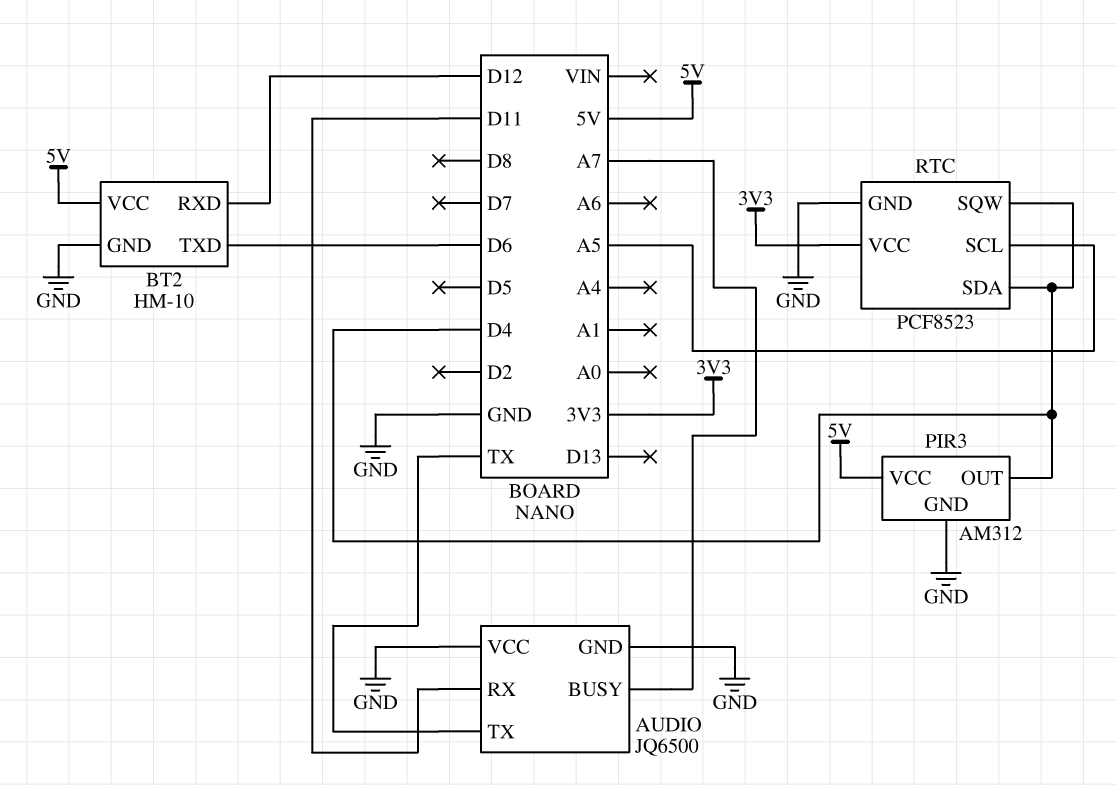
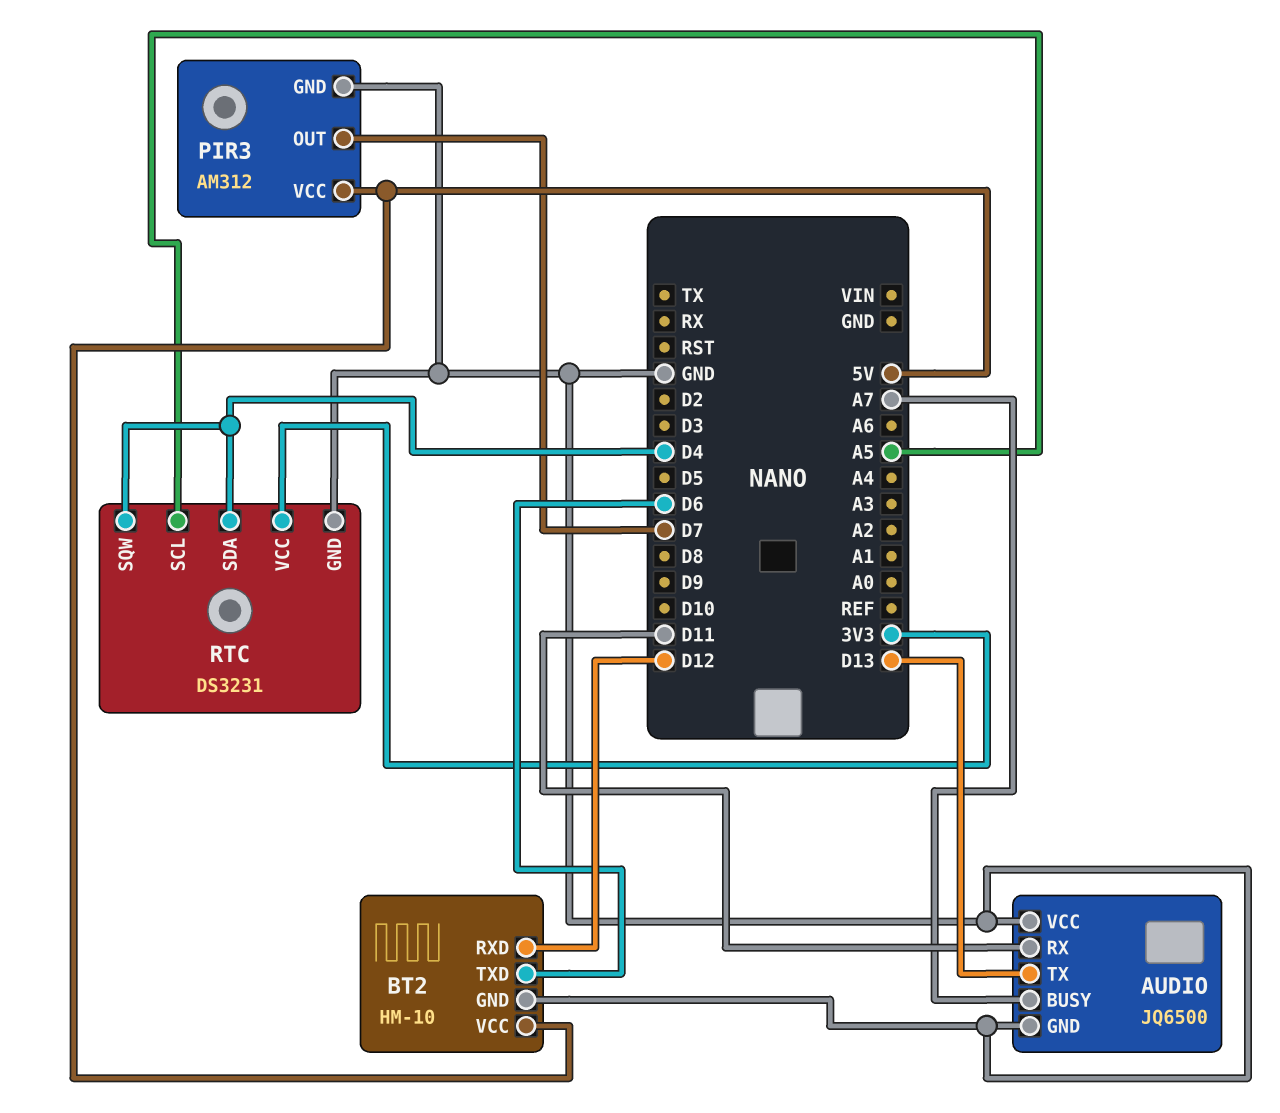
AUDIO pin TX: TX -> D13
PIR3 pin OUT: D4 -> D7
RTC: PCF8523 -> DS3231

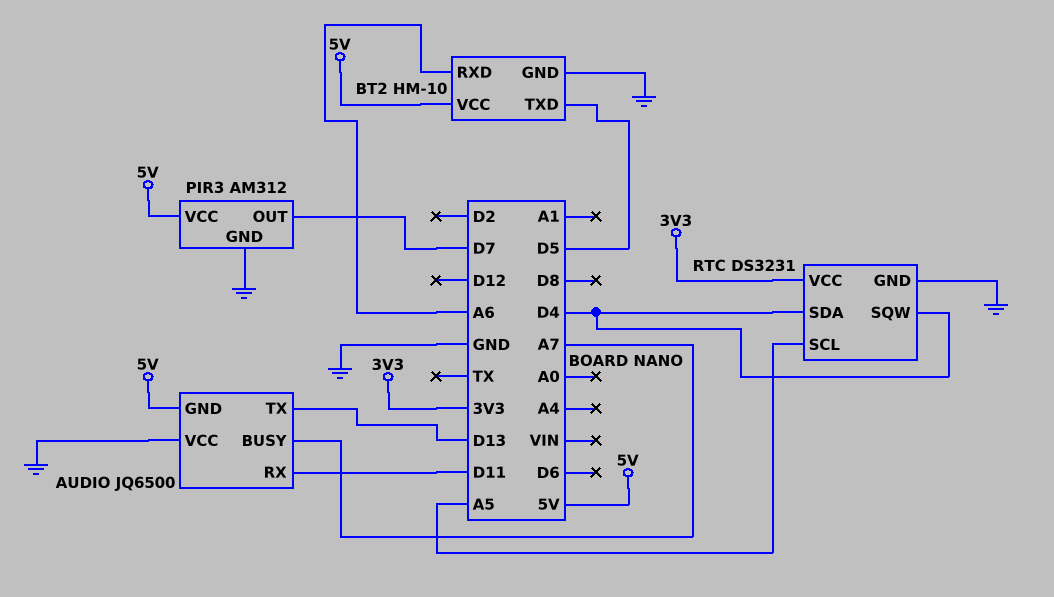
AUDIO pin GND: GND -> 5V
BT2 pin RXD: D12 -> A6
BT2 pin TXD: D6 -> D5

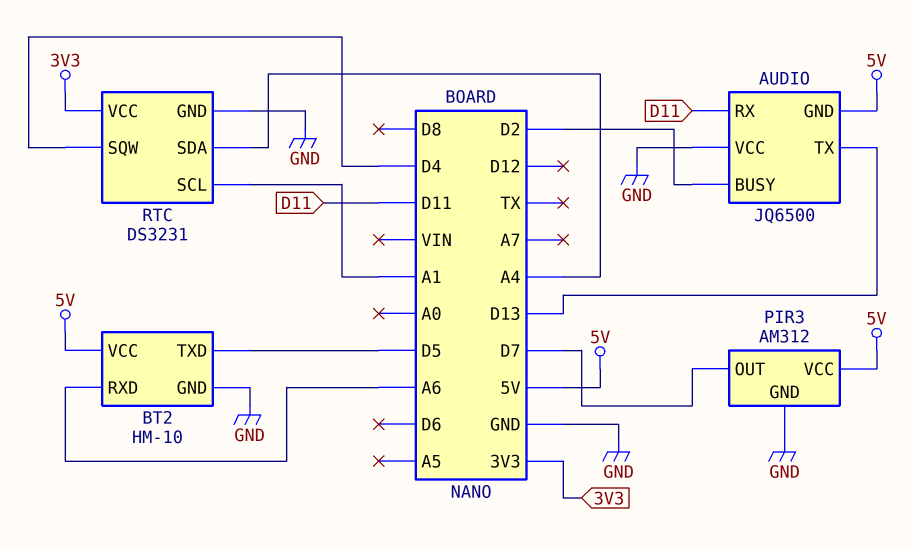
AUDIO pin BUSY: A7 -> D2
RTC pin SCL: A5 -> A1
RTC pin SDA: D4 -> A4

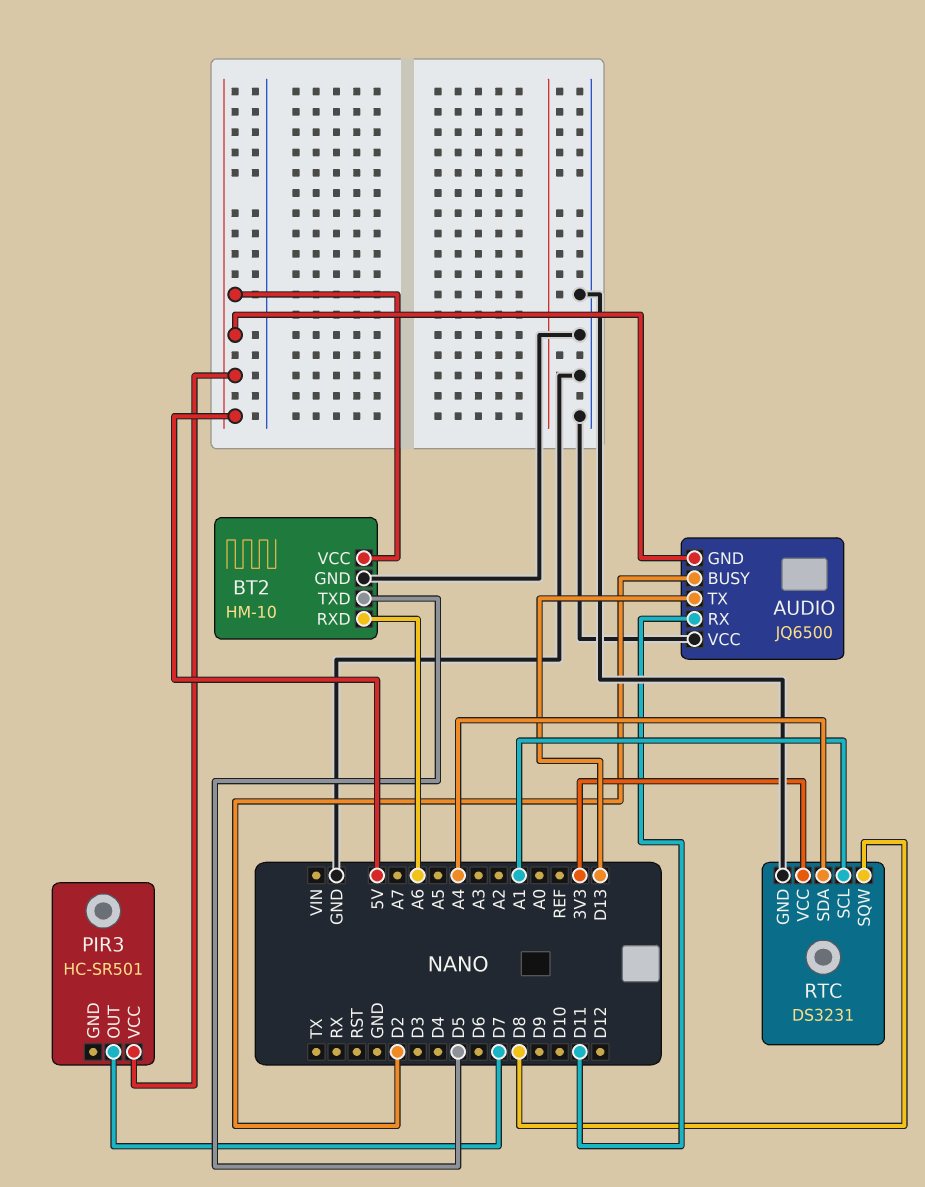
PIR3: AM312 -> HC-SR501
PIR3 pin GND: GND -> none
RTC pin SQW: D4 -> D8

